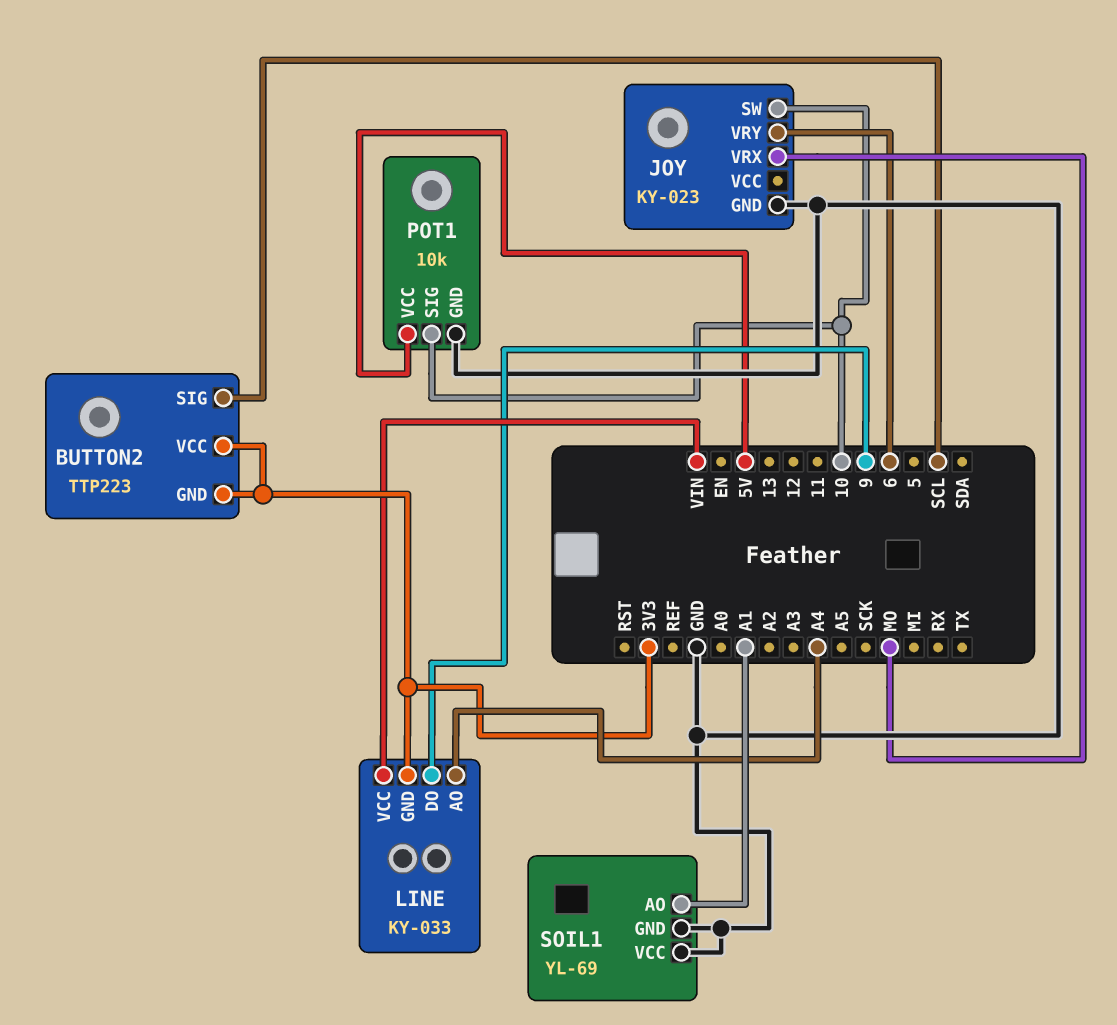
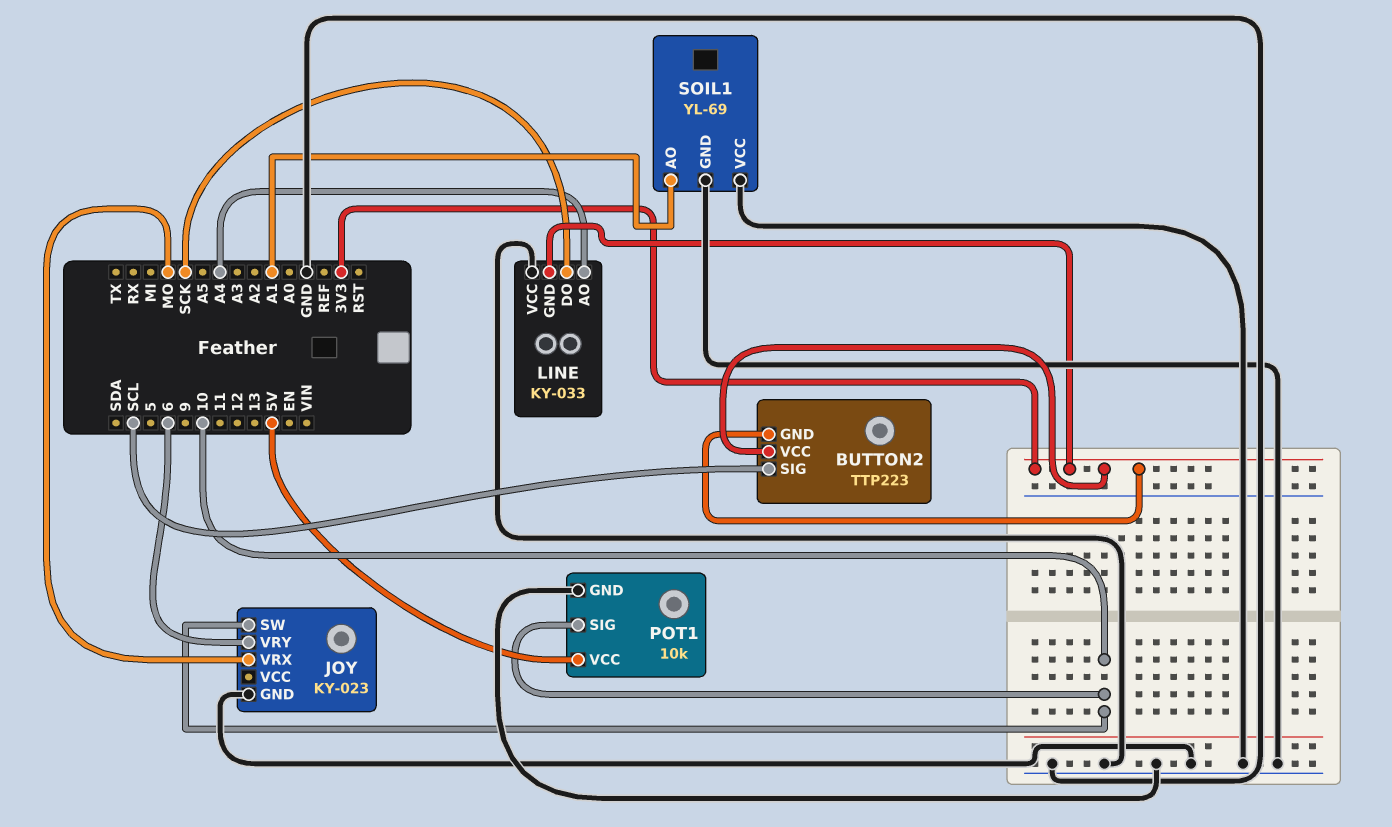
LINE pin DO: 9 -> SCK
LINE pin VCC: VIN -> GND

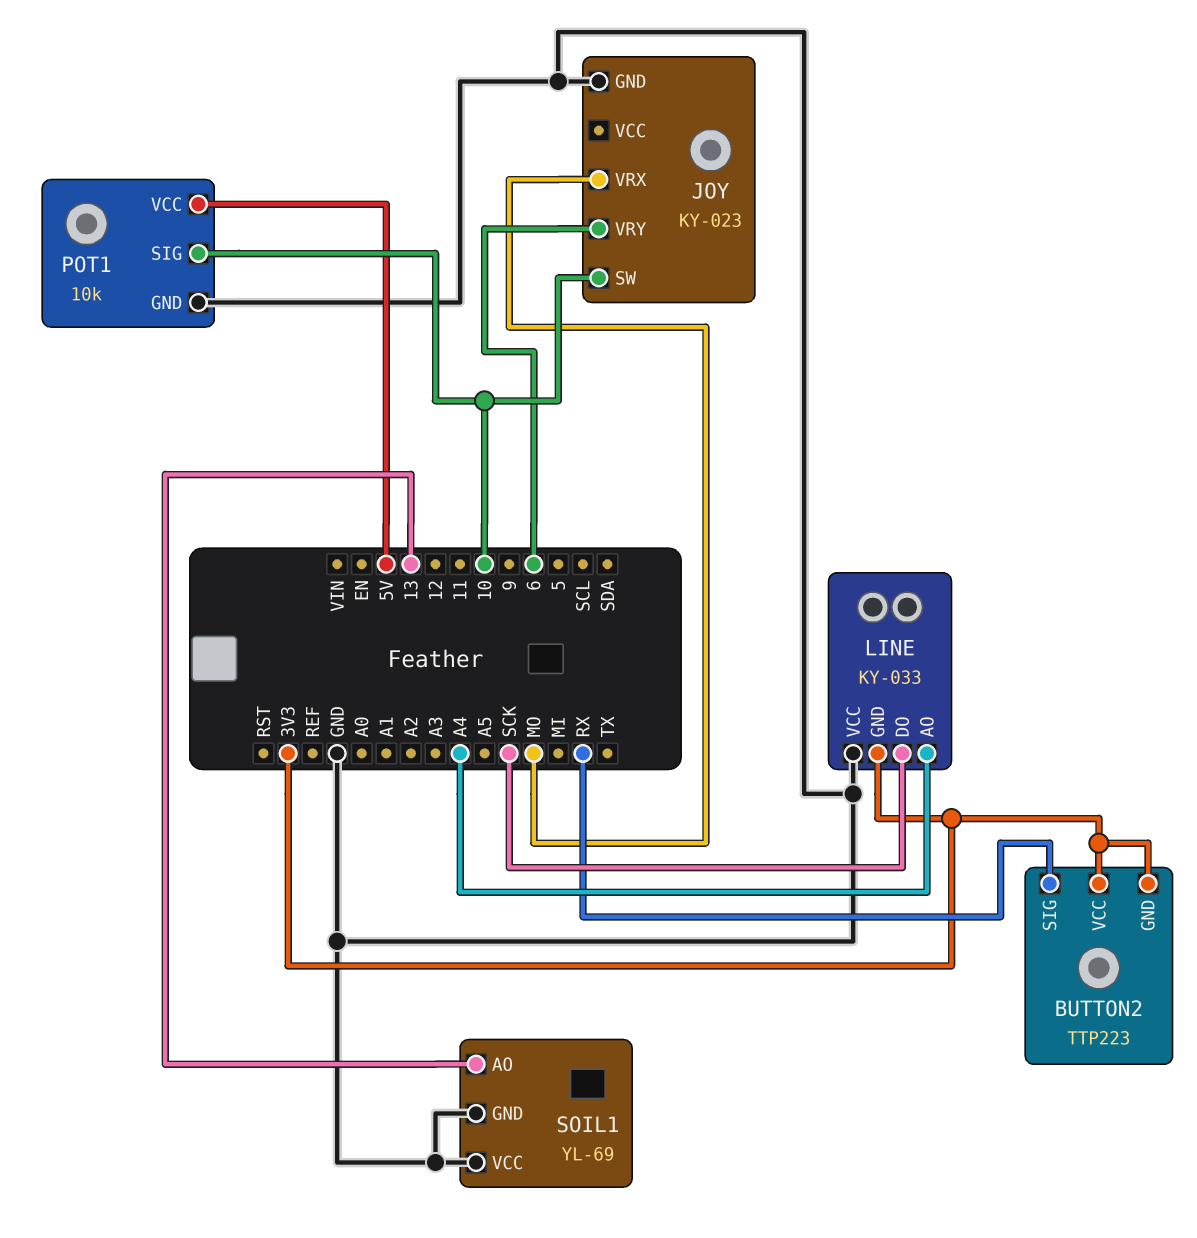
BUTTON2 pin SIG: SCL -> RX
SOIL1 pin AO: A1 -> 13

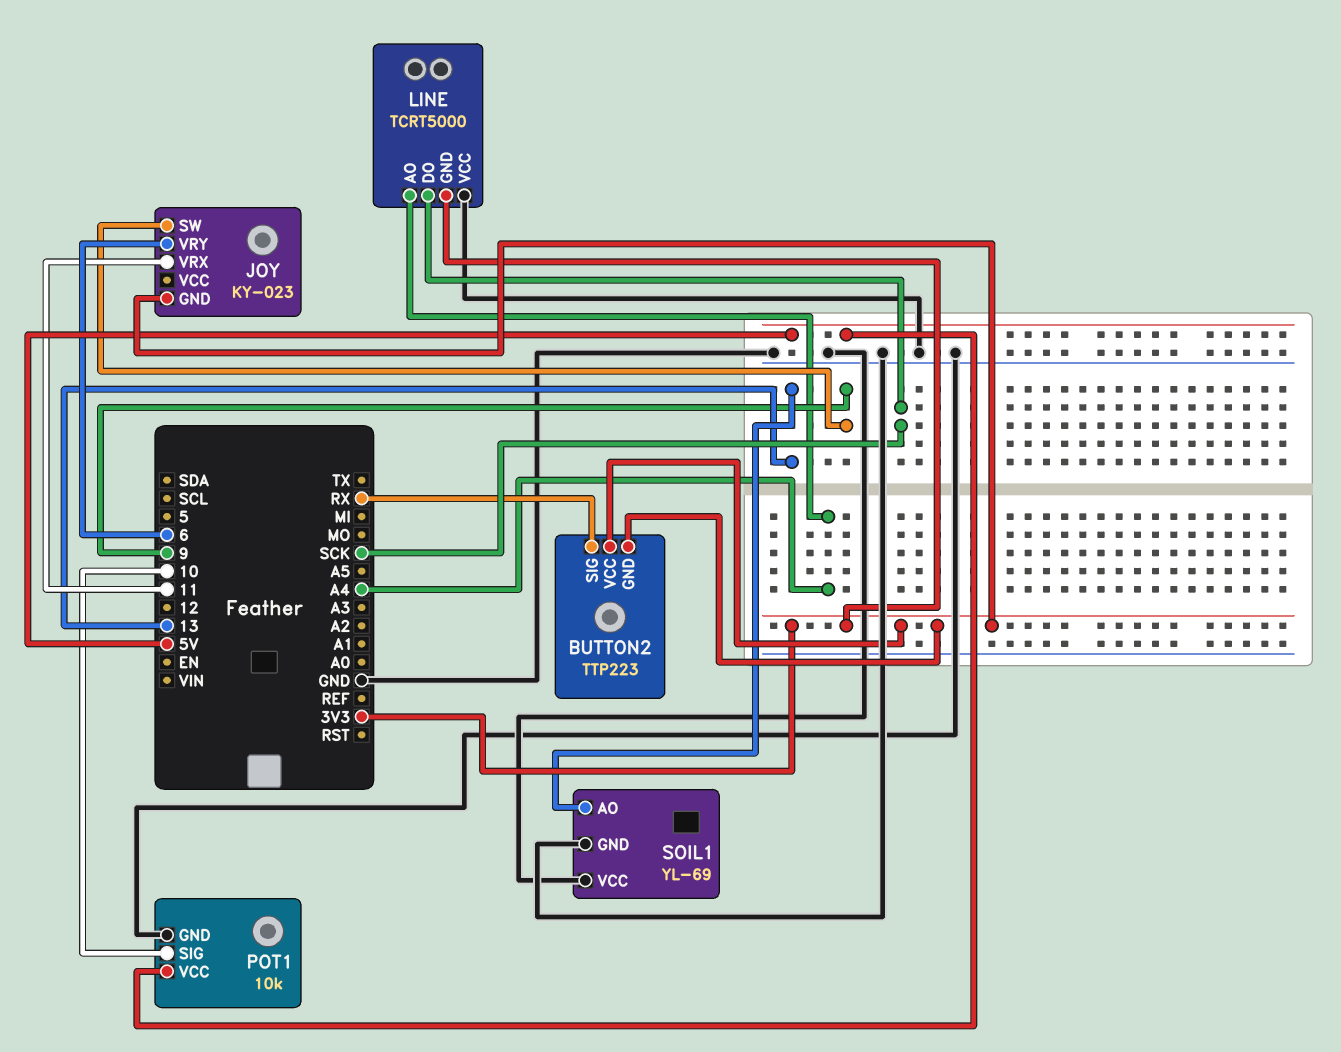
JOY pin GND: GND -> 3V3
JOY pin SW: 10 -> 9
JOY pin VRX: MO -> 11
LINE: KY-033 -> TCRT5000

